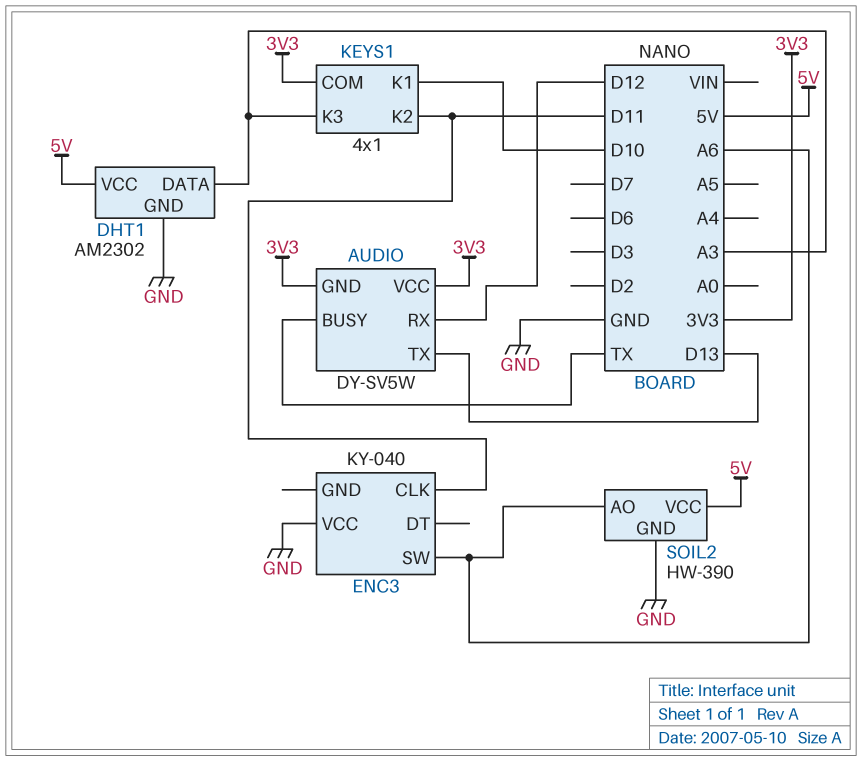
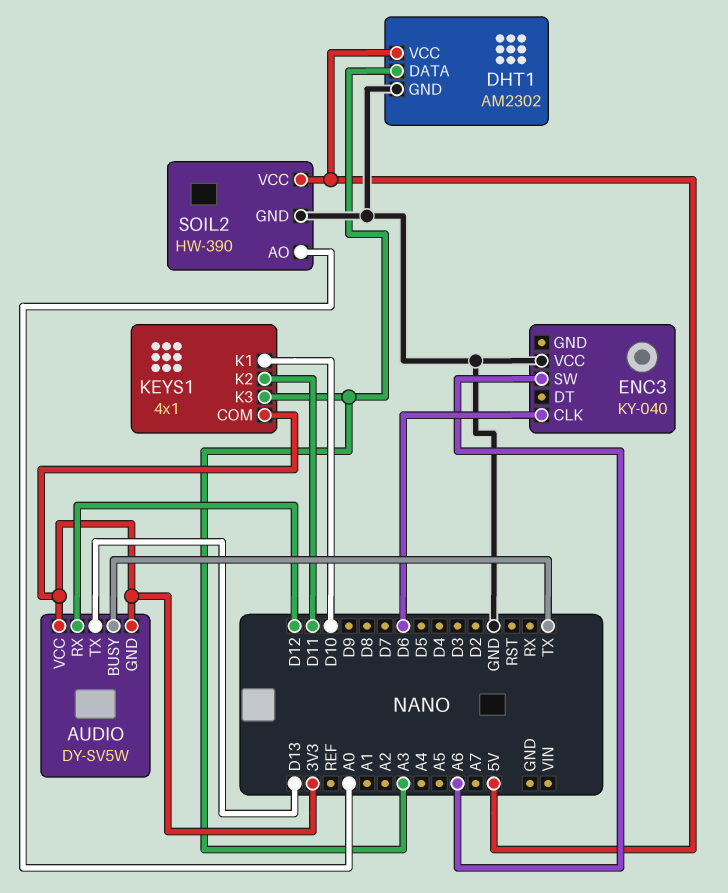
ENC3 pin CLK: D11 -> D6
SOIL2 pin AO: A6 -> A0

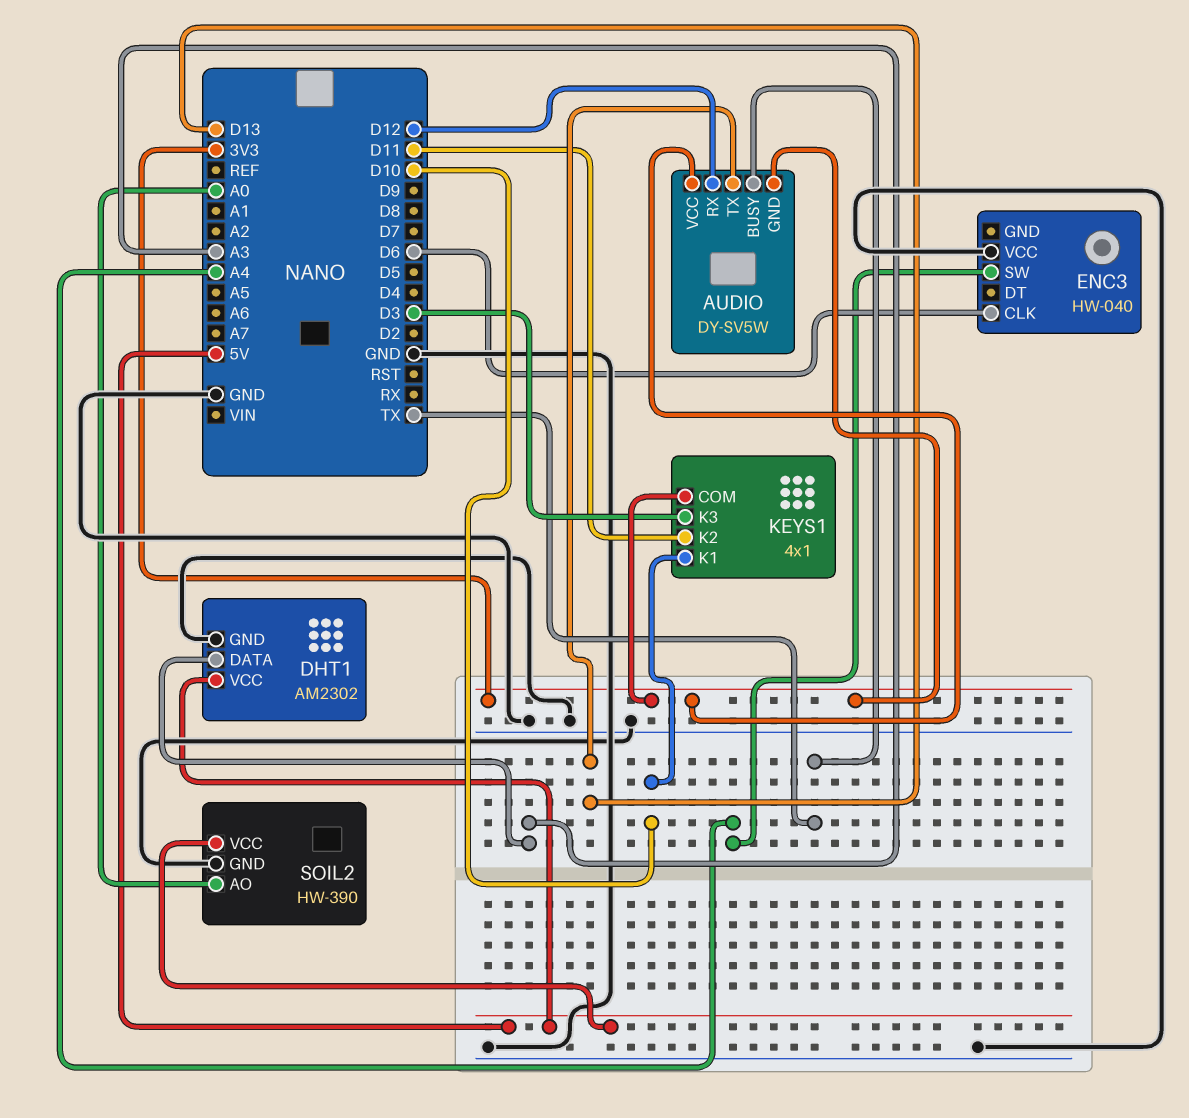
ENC3: KY-040 -> HW-040
ENC3 pin SW: A6 -> A4
KEYS1 pin K3: A3 -> D3

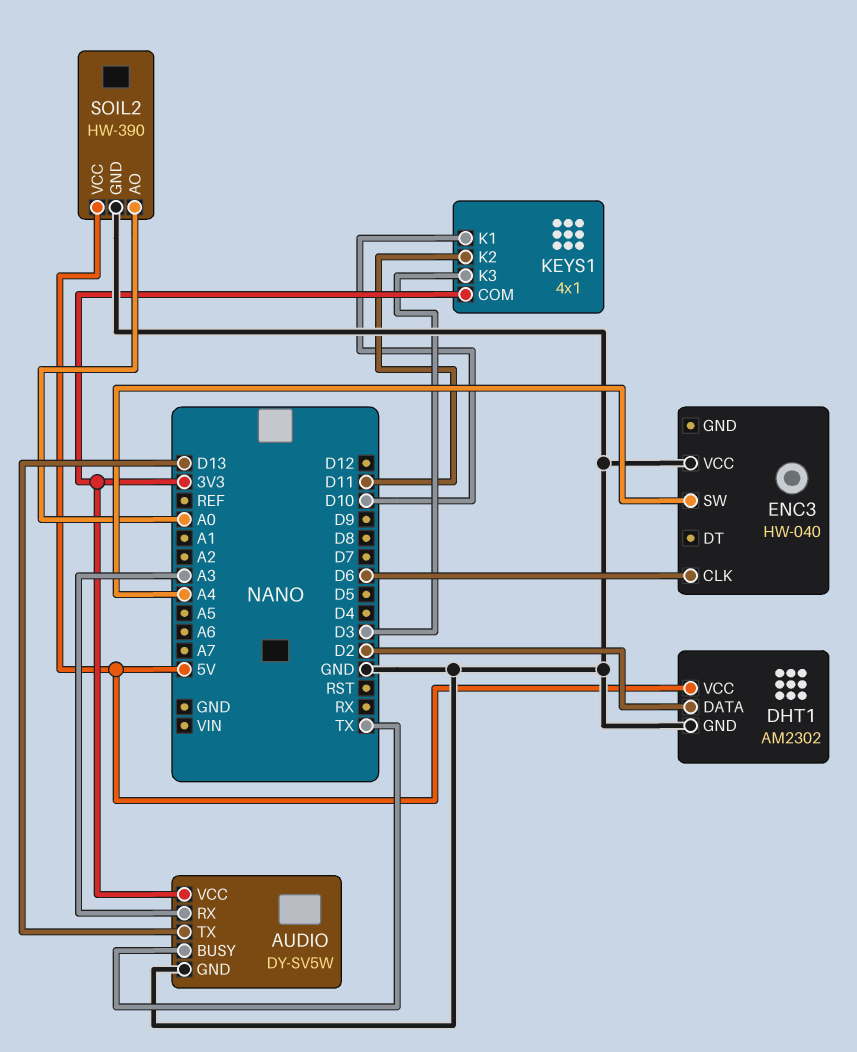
AUDIO pin GND: 3V3 -> GND
AUDIO pin RX: D12 -> A3
DHT1 pin DATA: A3 -> D2

